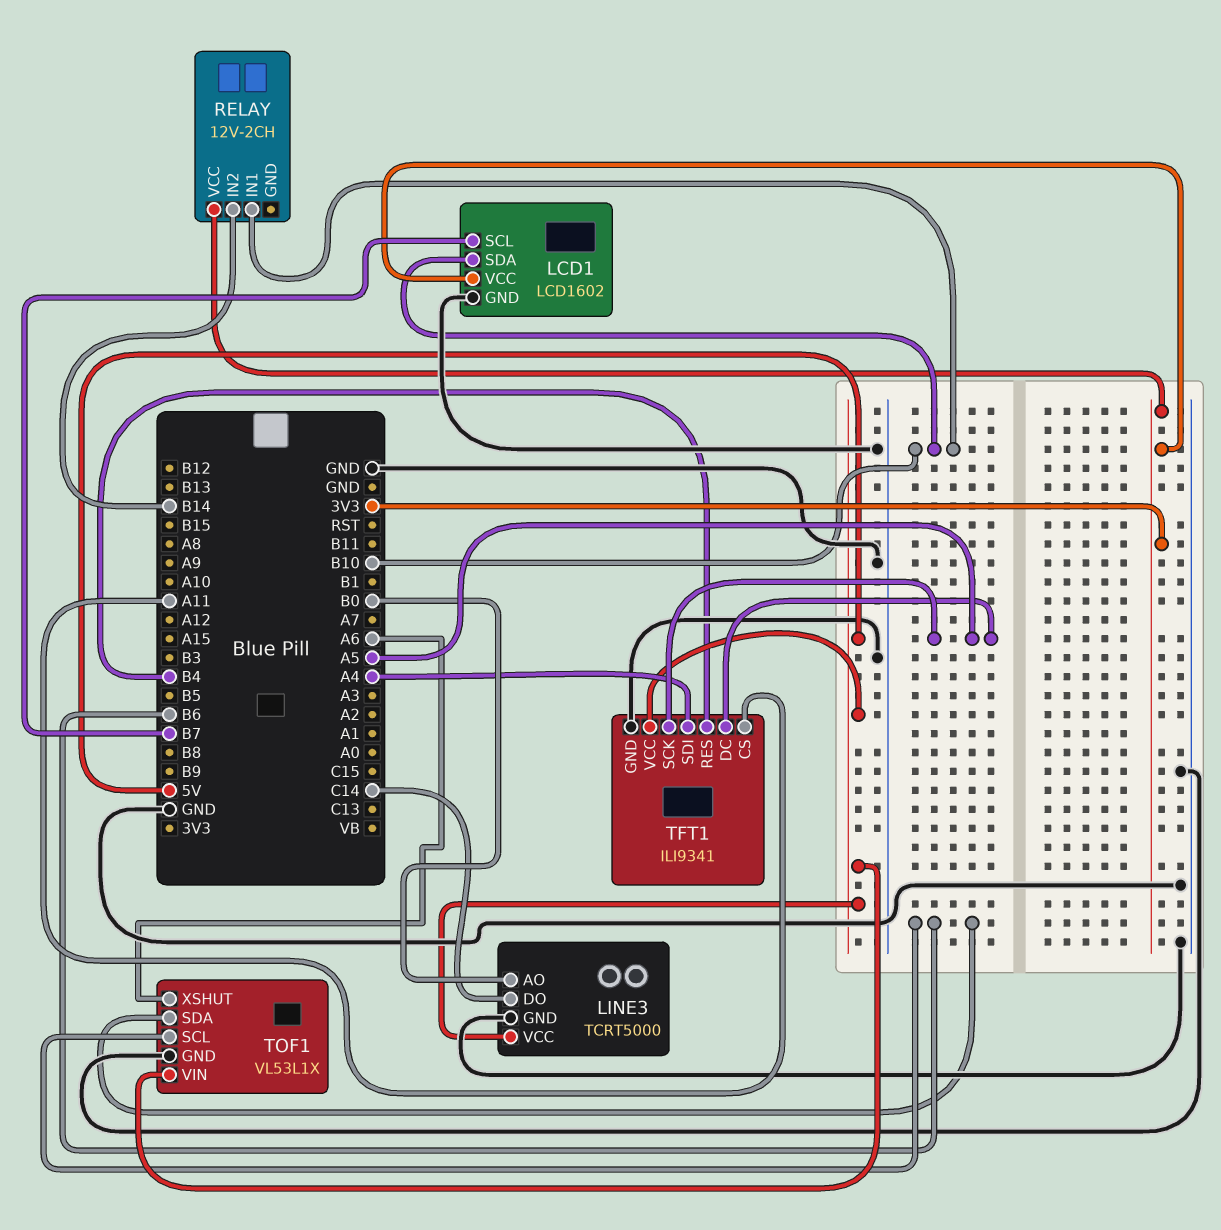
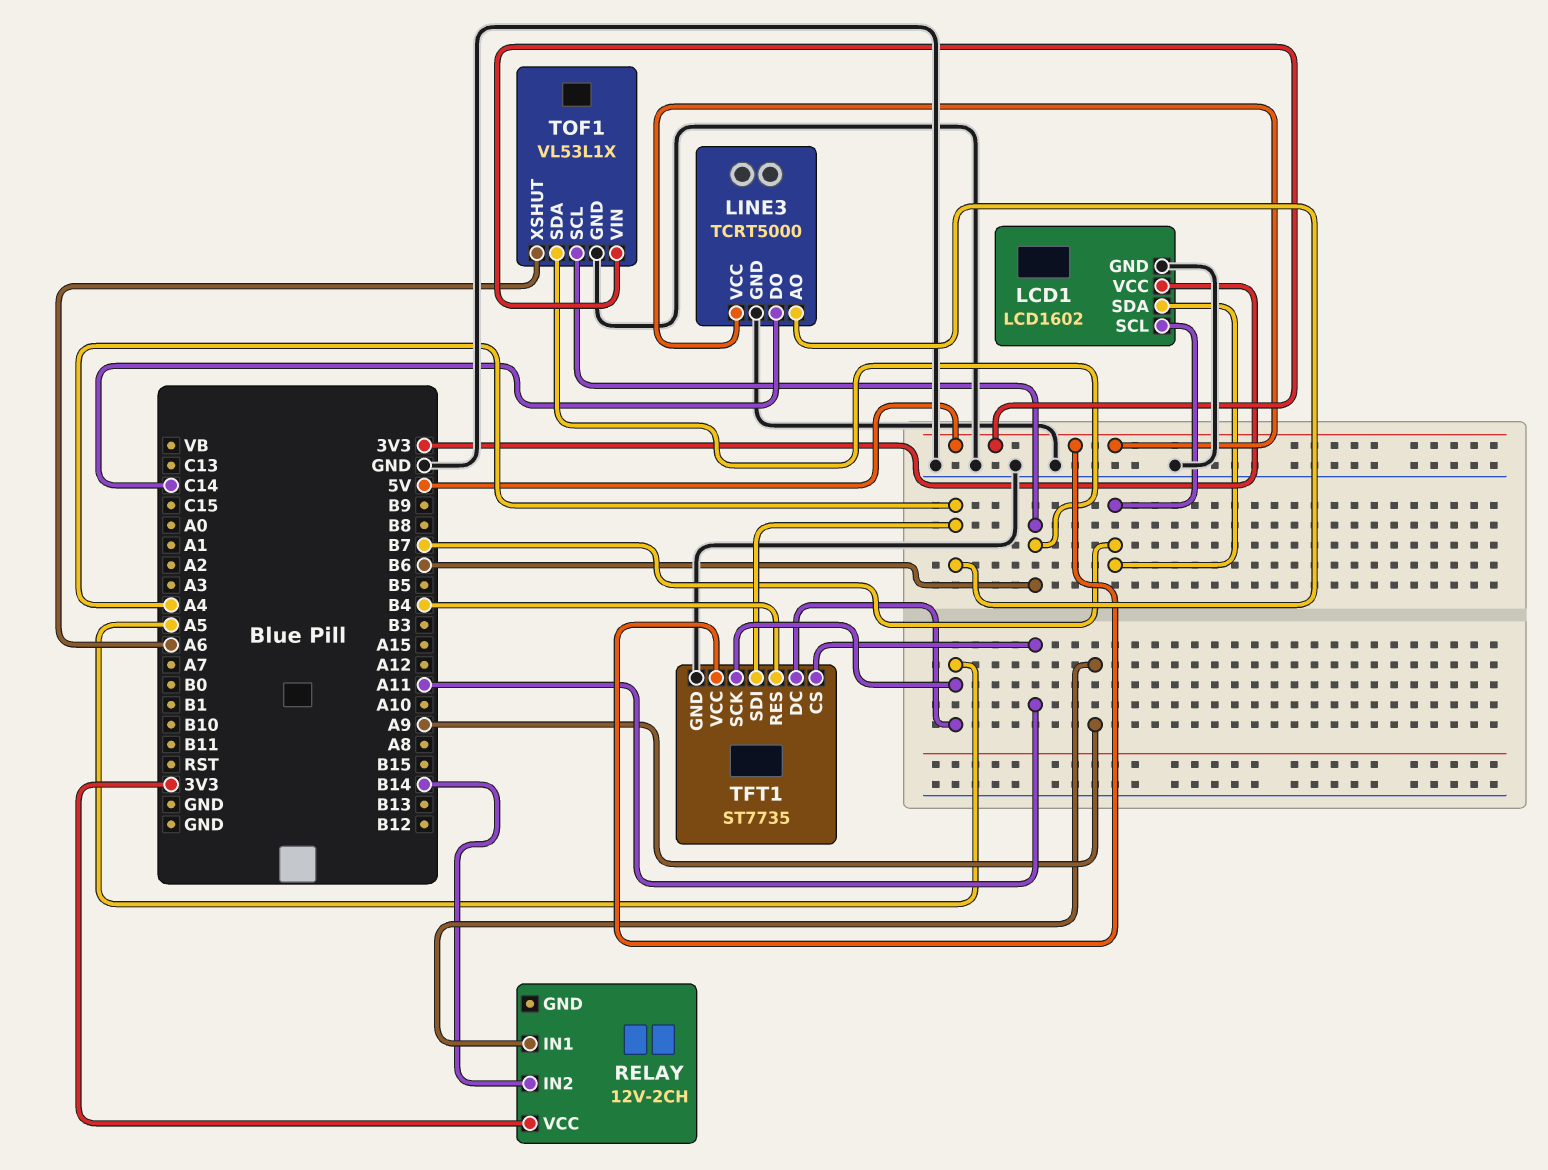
LCD1 pin SDA: B10 -> B7
LINE3 pin AO: B0 -> A4
RELAY pin IN1: B10 -> A9
TFT1: ILI9341 -> ST7735

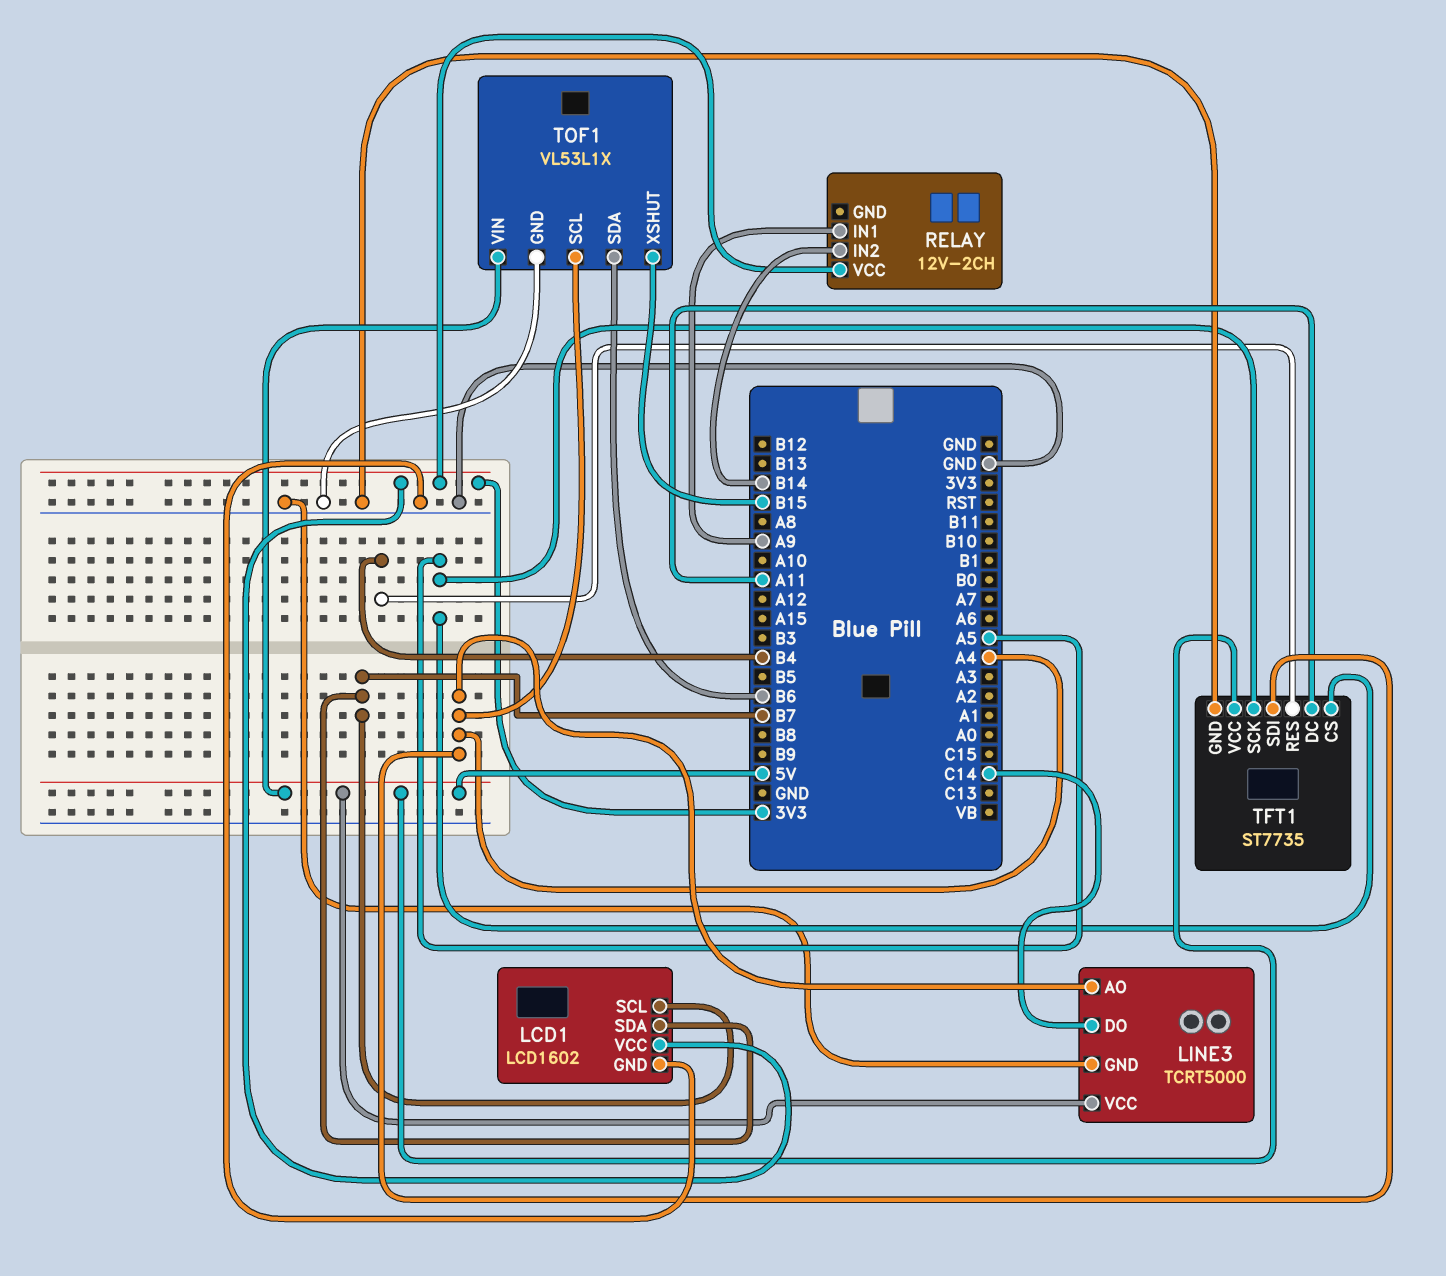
TFT1 pin CS: A11 -> A5
TFT1 pin DC: A5 -> A11
TOF1 pin SCL: B6 -> A4
TOF1 pin XSHUT: A6 -> B15

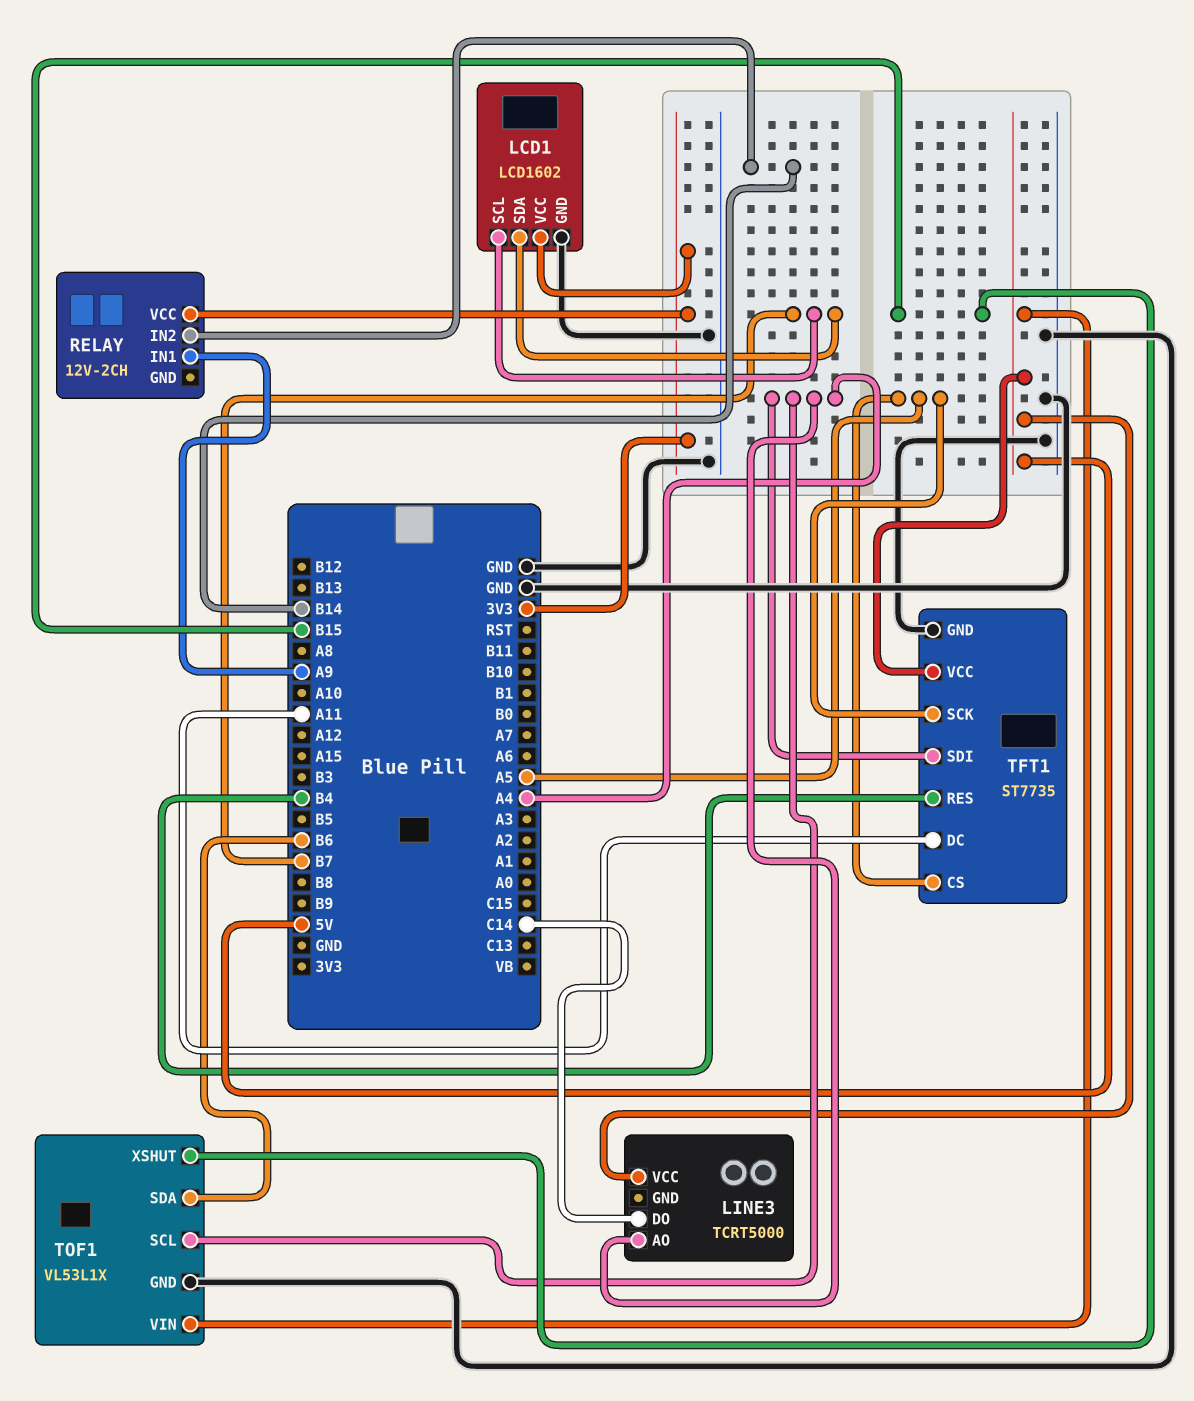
LINE3 pin GND: GND -> none

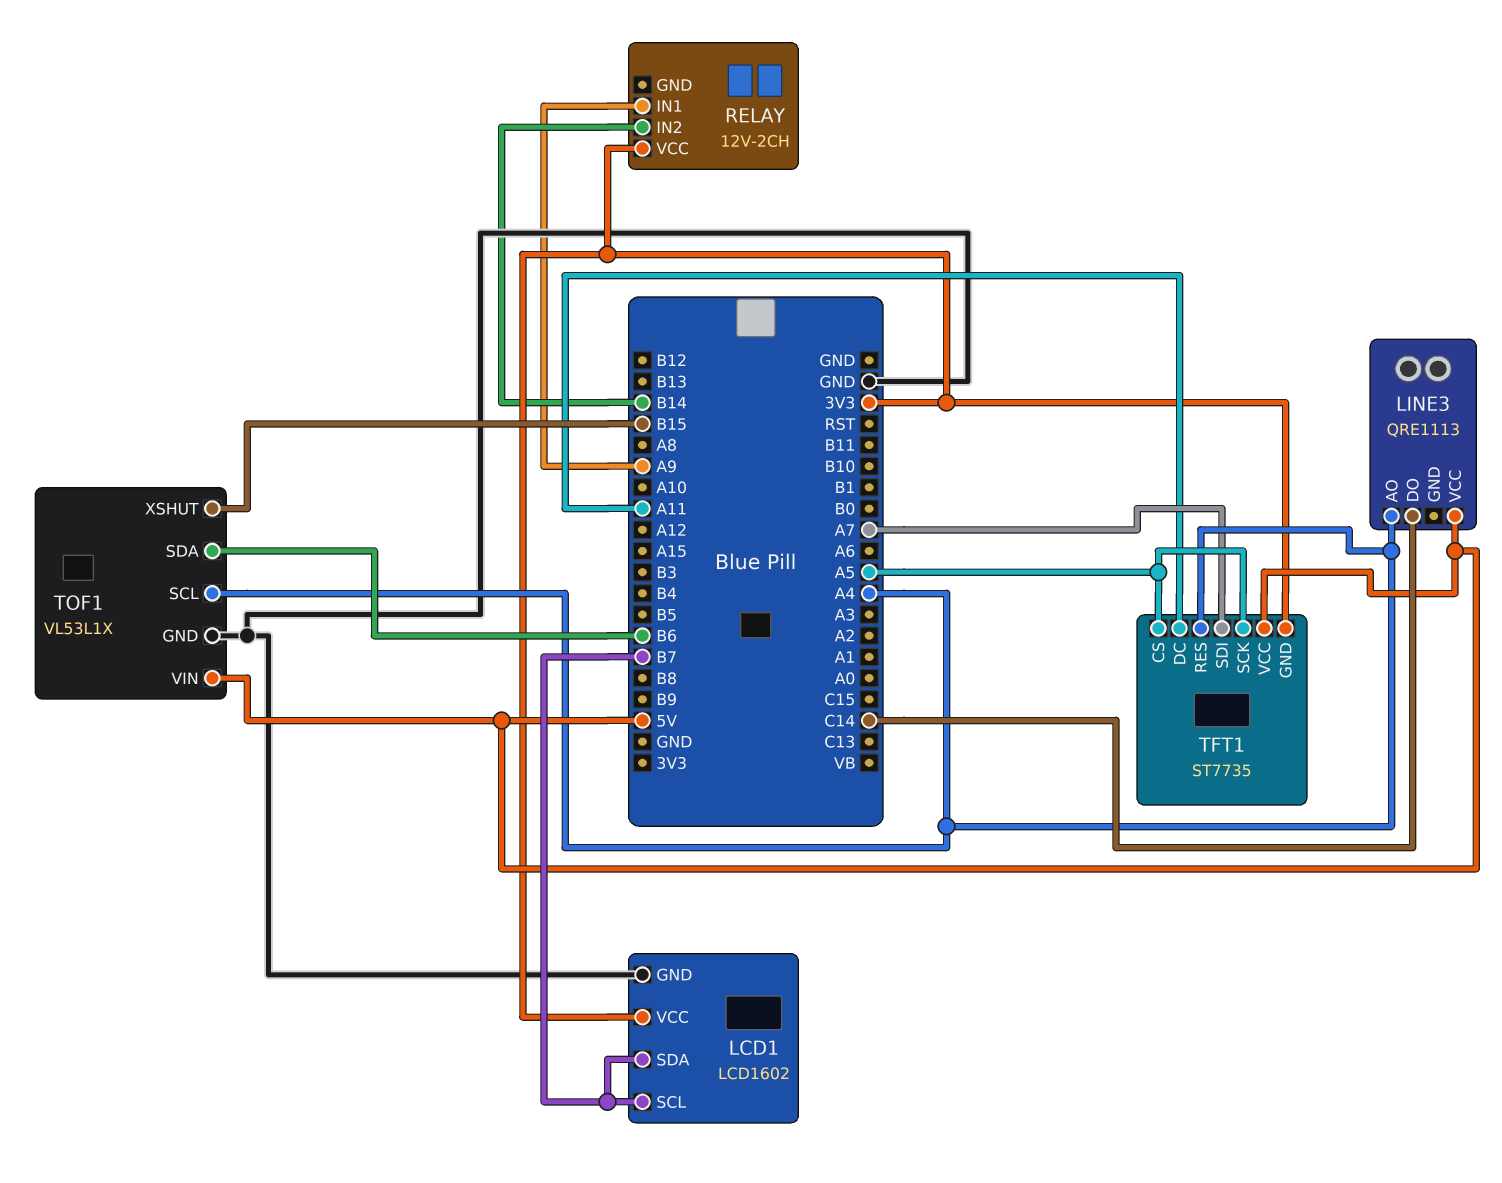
LINE3: TCRT5000 -> QRE1113
TFT1 pin GND: GND -> 3V3
TFT1 pin RES: B4 -> A4
TFT1 pin SDI: A4 -> A7

